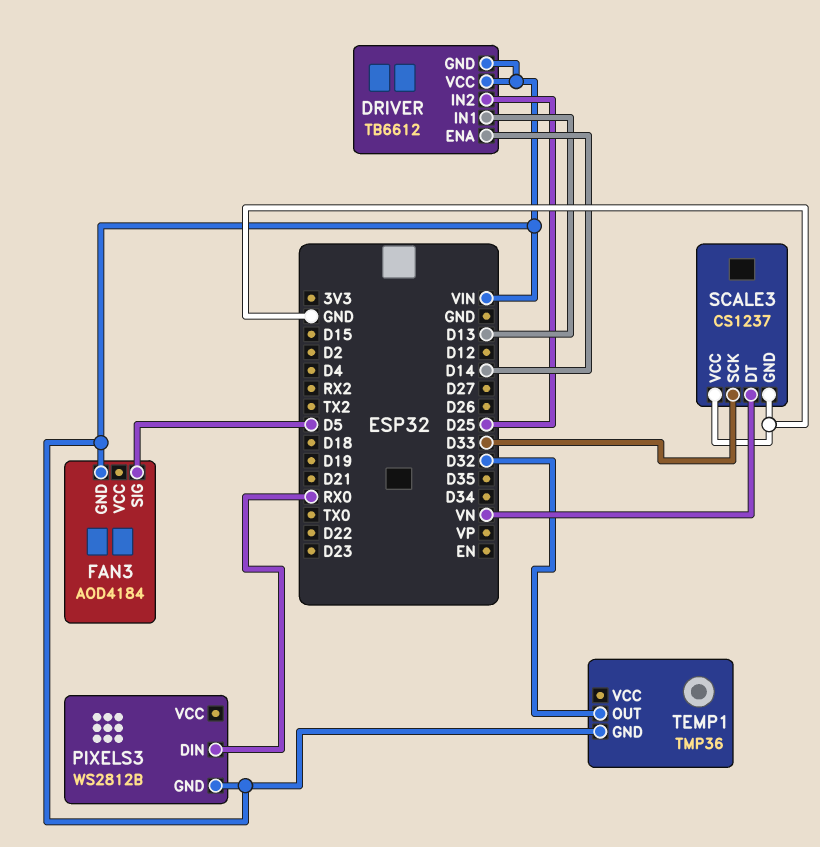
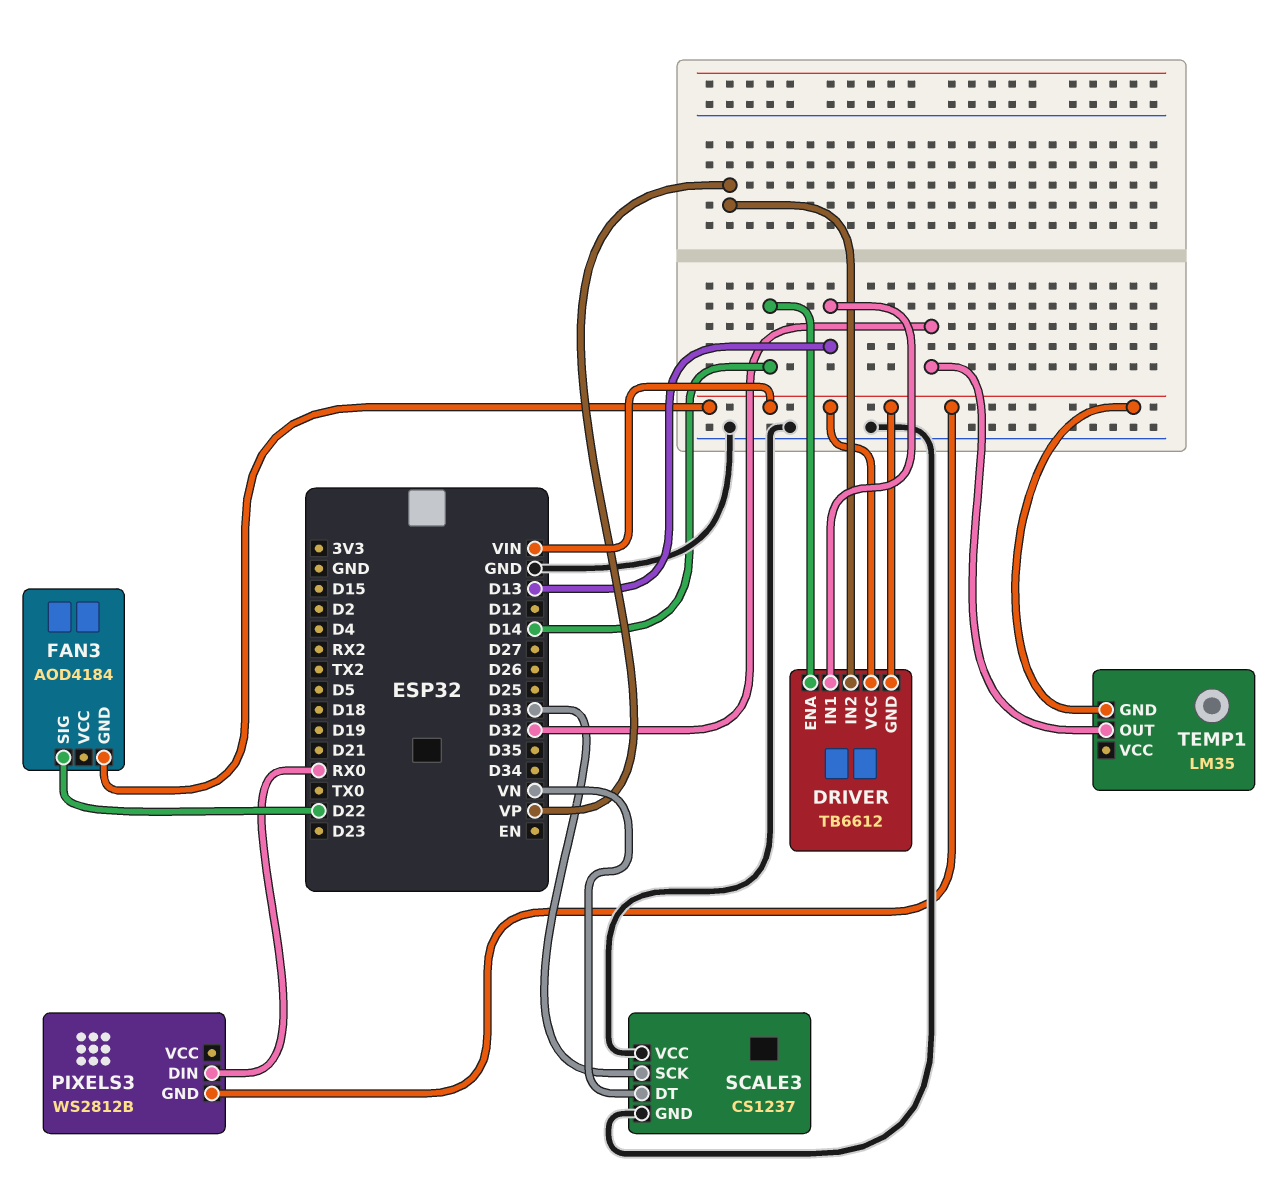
DRIVER pin IN2: D25 -> VP
FAN3 pin SIG: D5 -> D22
TEMP1: TMP36 -> LM35

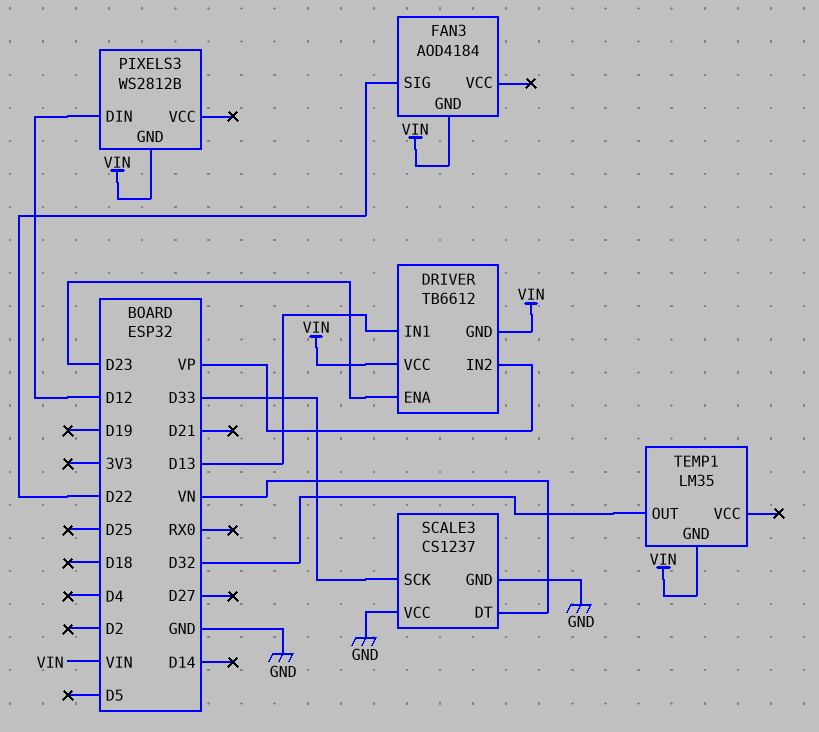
DRIVER pin ENA: D14 -> D23
PIXELS3 pin DIN: RX0 -> D12

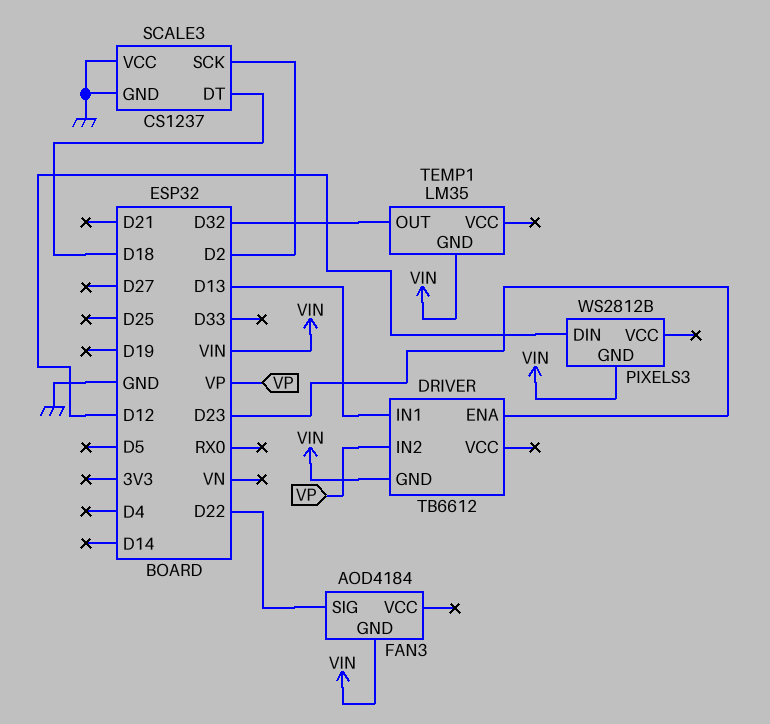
DRIVER pin VCC: VIN -> none
SCALE3 pin DT: VN -> D18
SCALE3 pin SCK: D33 -> D2

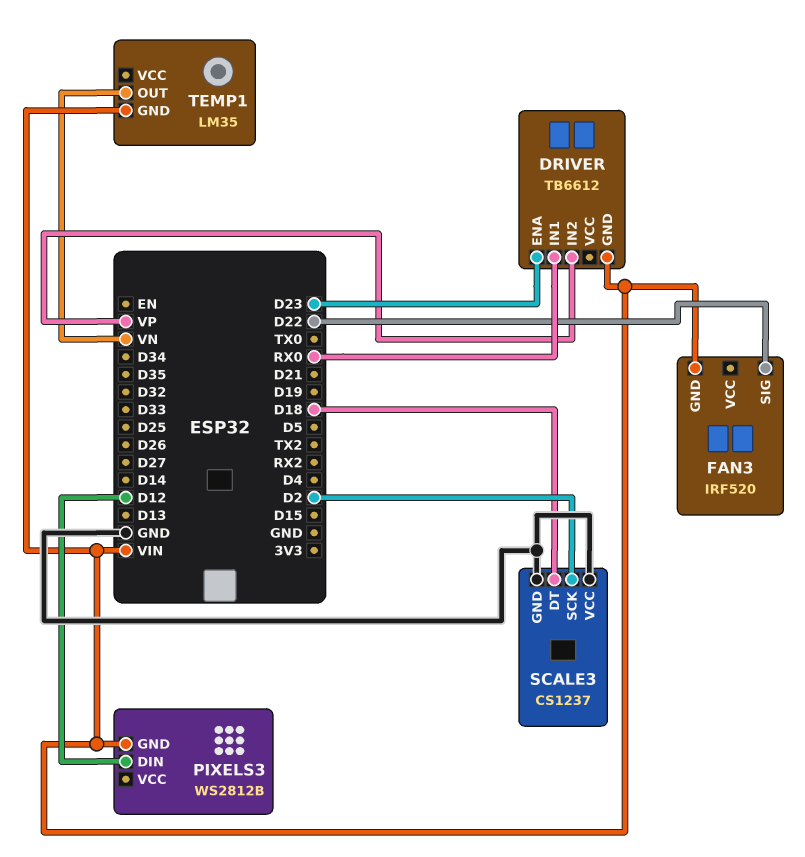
DRIVER pin IN1: D13 -> RX0
FAN3: AOD4184 -> IRF520
TEMP1 pin OUT: D32 -> VN

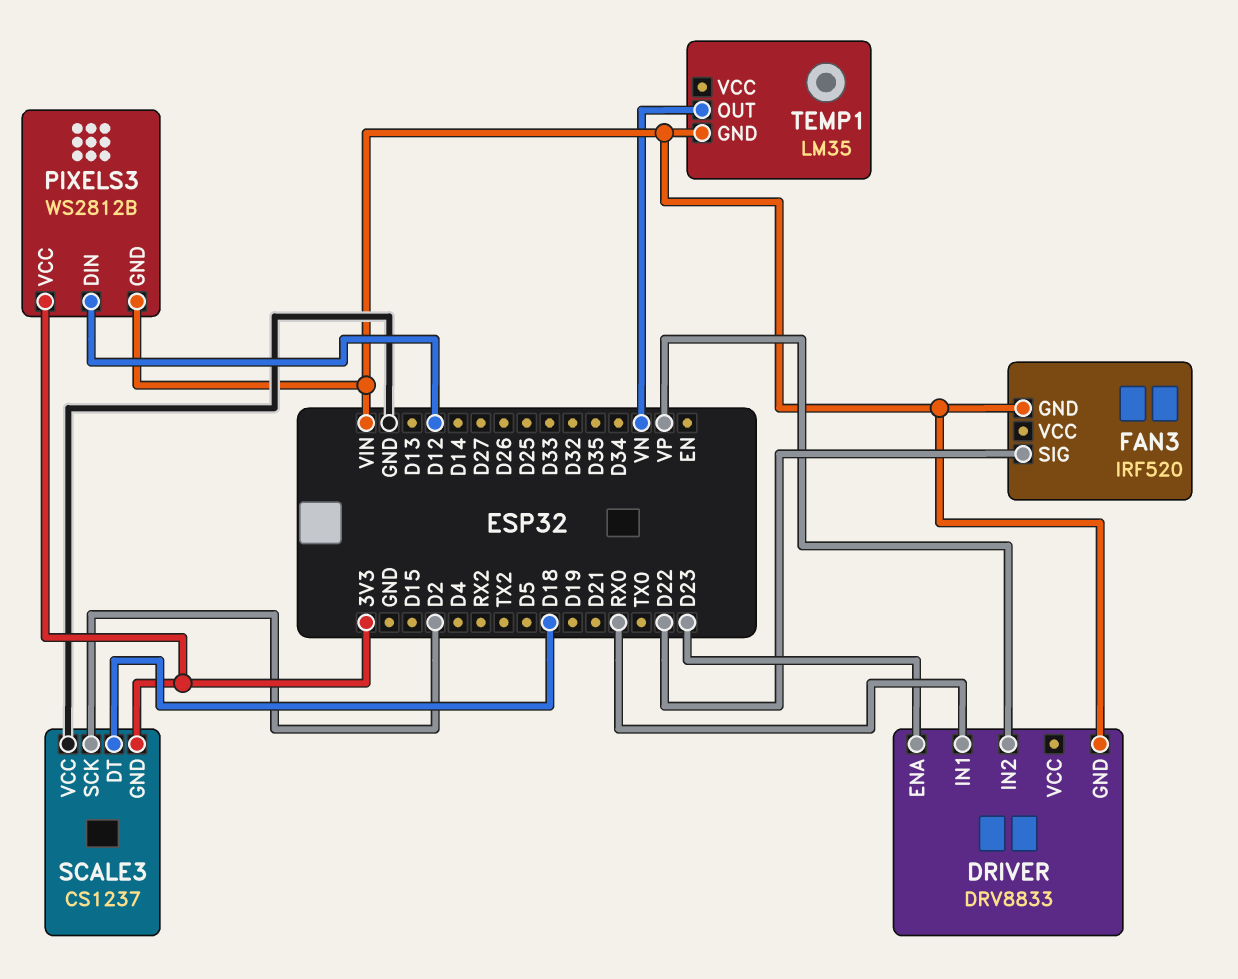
DRIVER: TB6612 -> DRV8833
PIXELS3 pin VCC: none -> 3V3
SCALE3 pin GND: GND -> 3V3

